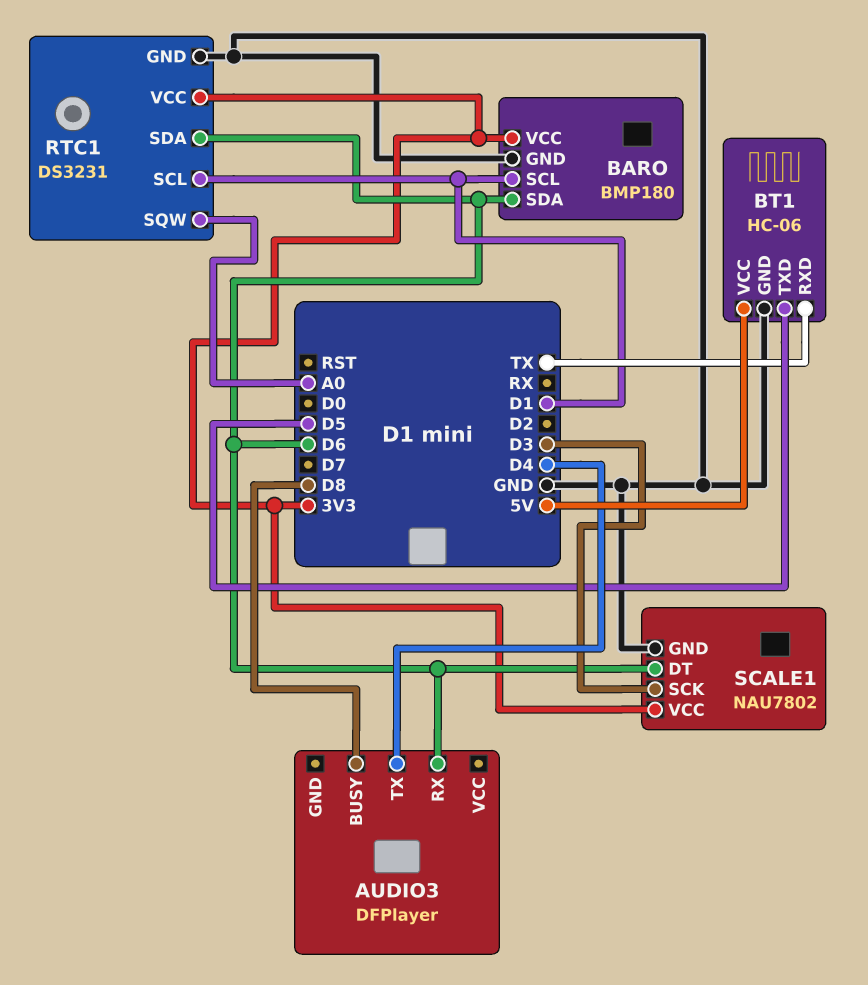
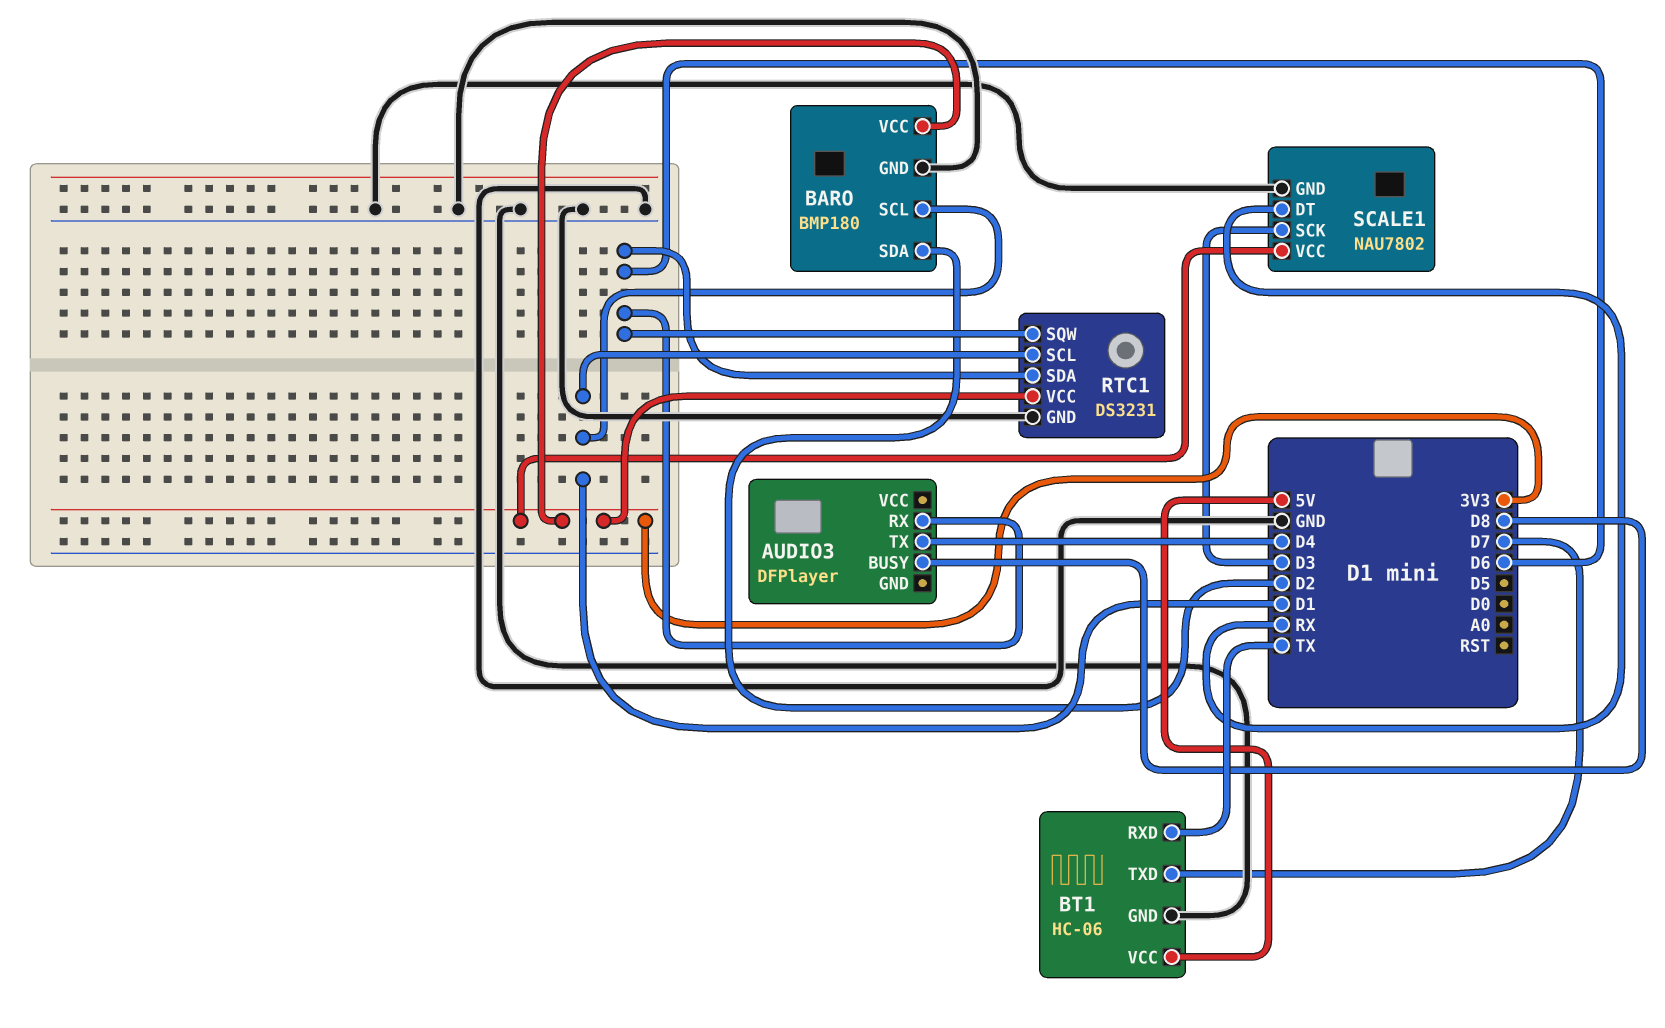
BARO pin SDA: D6 -> D2
BT1 pin TXD: D5 -> D7
RTC1 pin SQW: A0 -> D6
SCALE1 pin DT: D6 -> RX

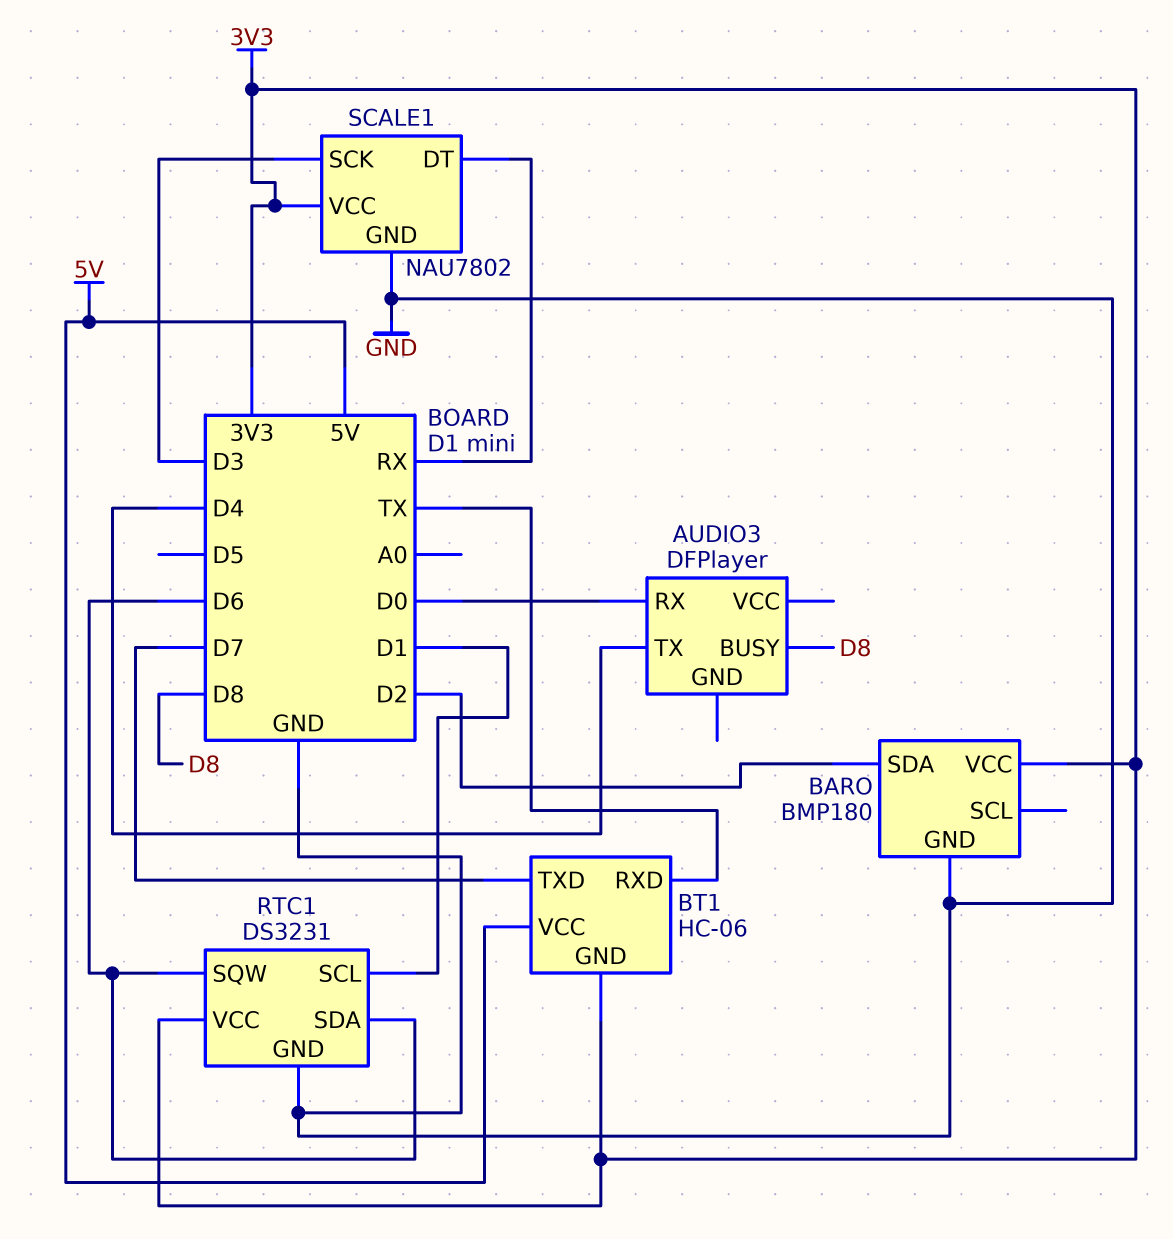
AUDIO3 pin RX: D6 -> D0
BARO pin SCL: D1 -> none
BT1 pin GND: GND -> 3V3

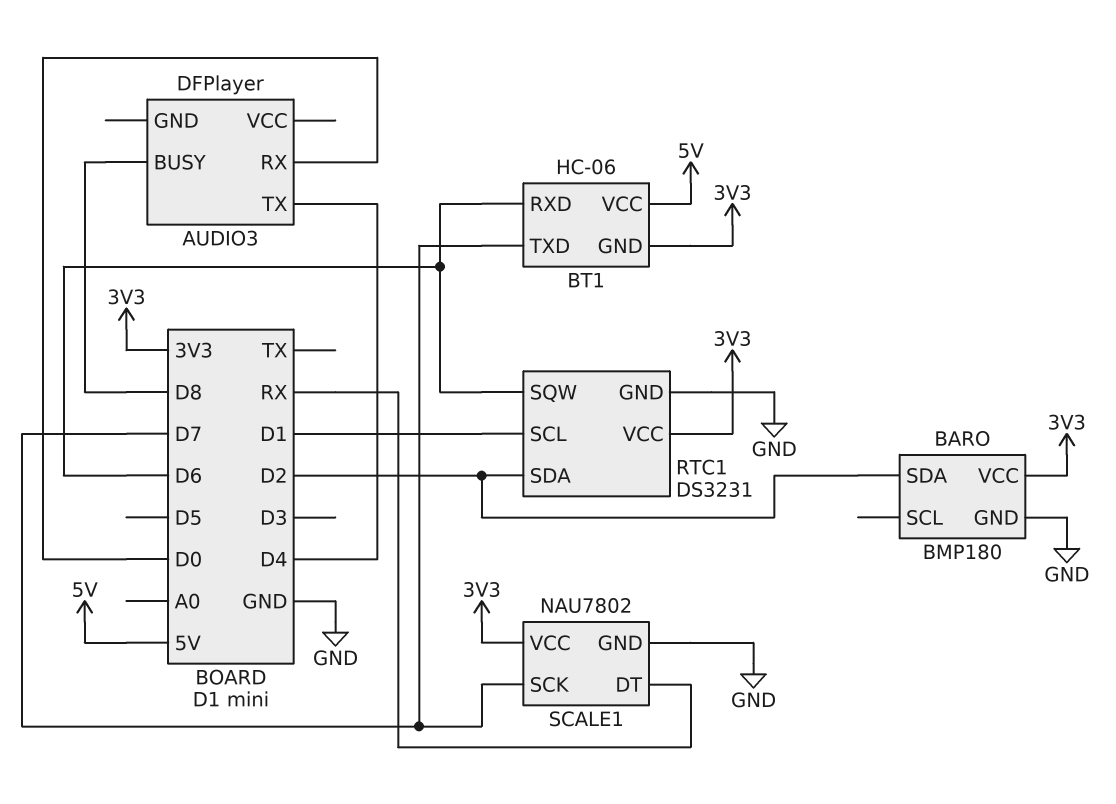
BT1 pin RXD: TX -> D6
RTC1 pin SDA: D6 -> D2
SCALE1 pin SCK: D3 -> D7

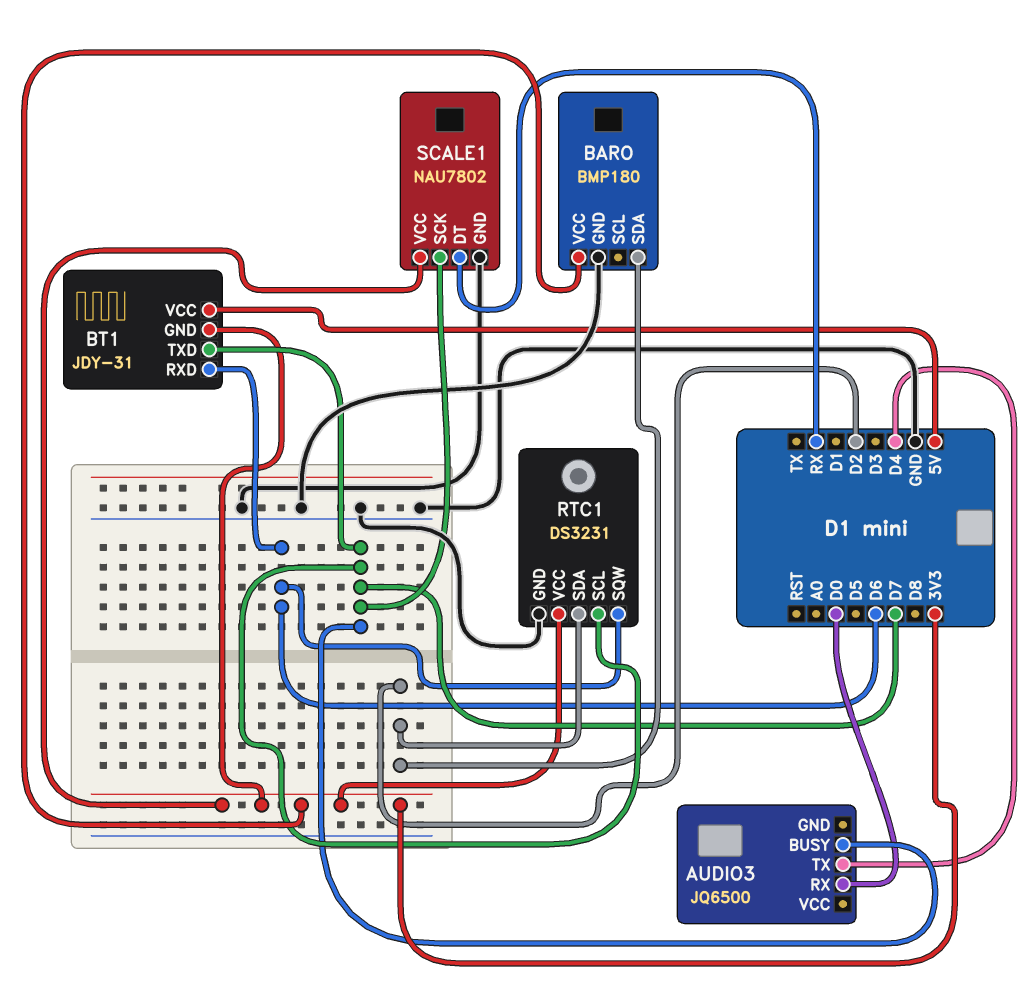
AUDIO3: DFPlayer -> JQ6500
AUDIO3 pin BUSY: D8 -> D7
BT1: HC-06 -> JDY-31
RTC1 pin SCL: D1 -> D7

